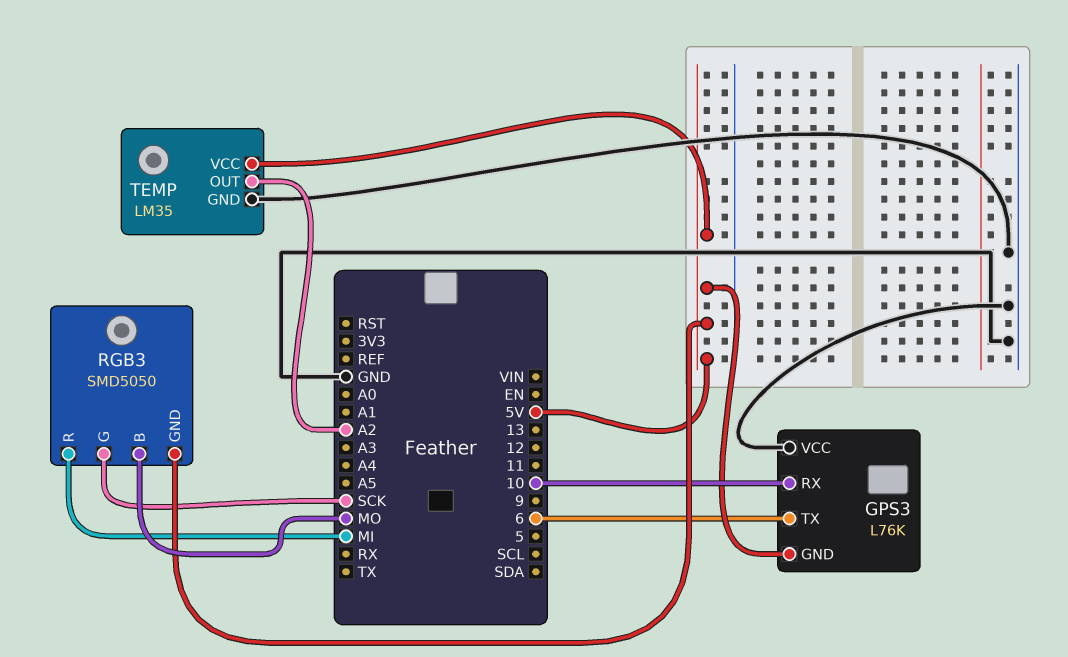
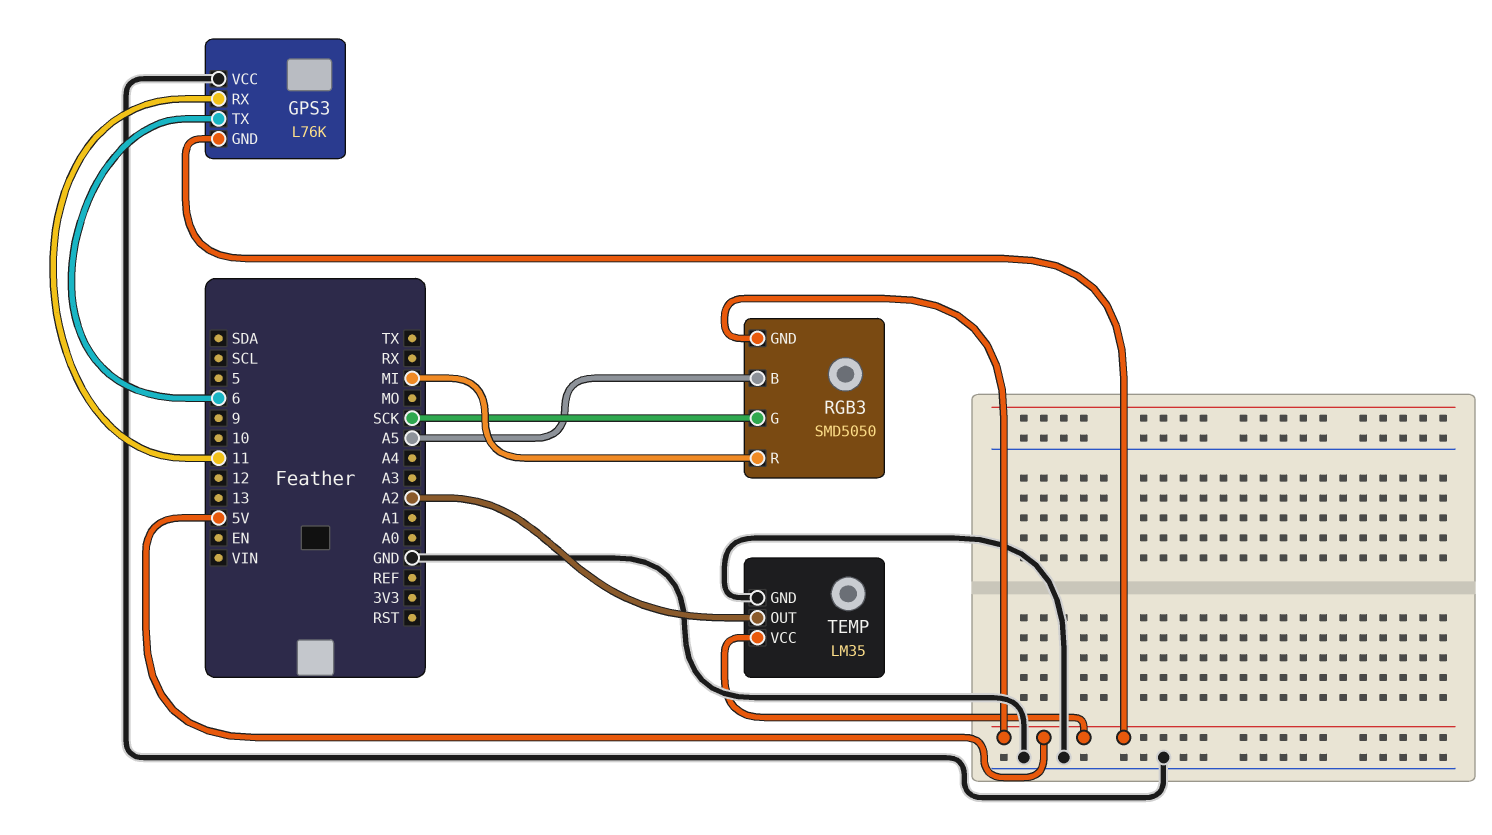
GPS3 pin RX: 10 -> 11
RGB3 pin B: MO -> A5

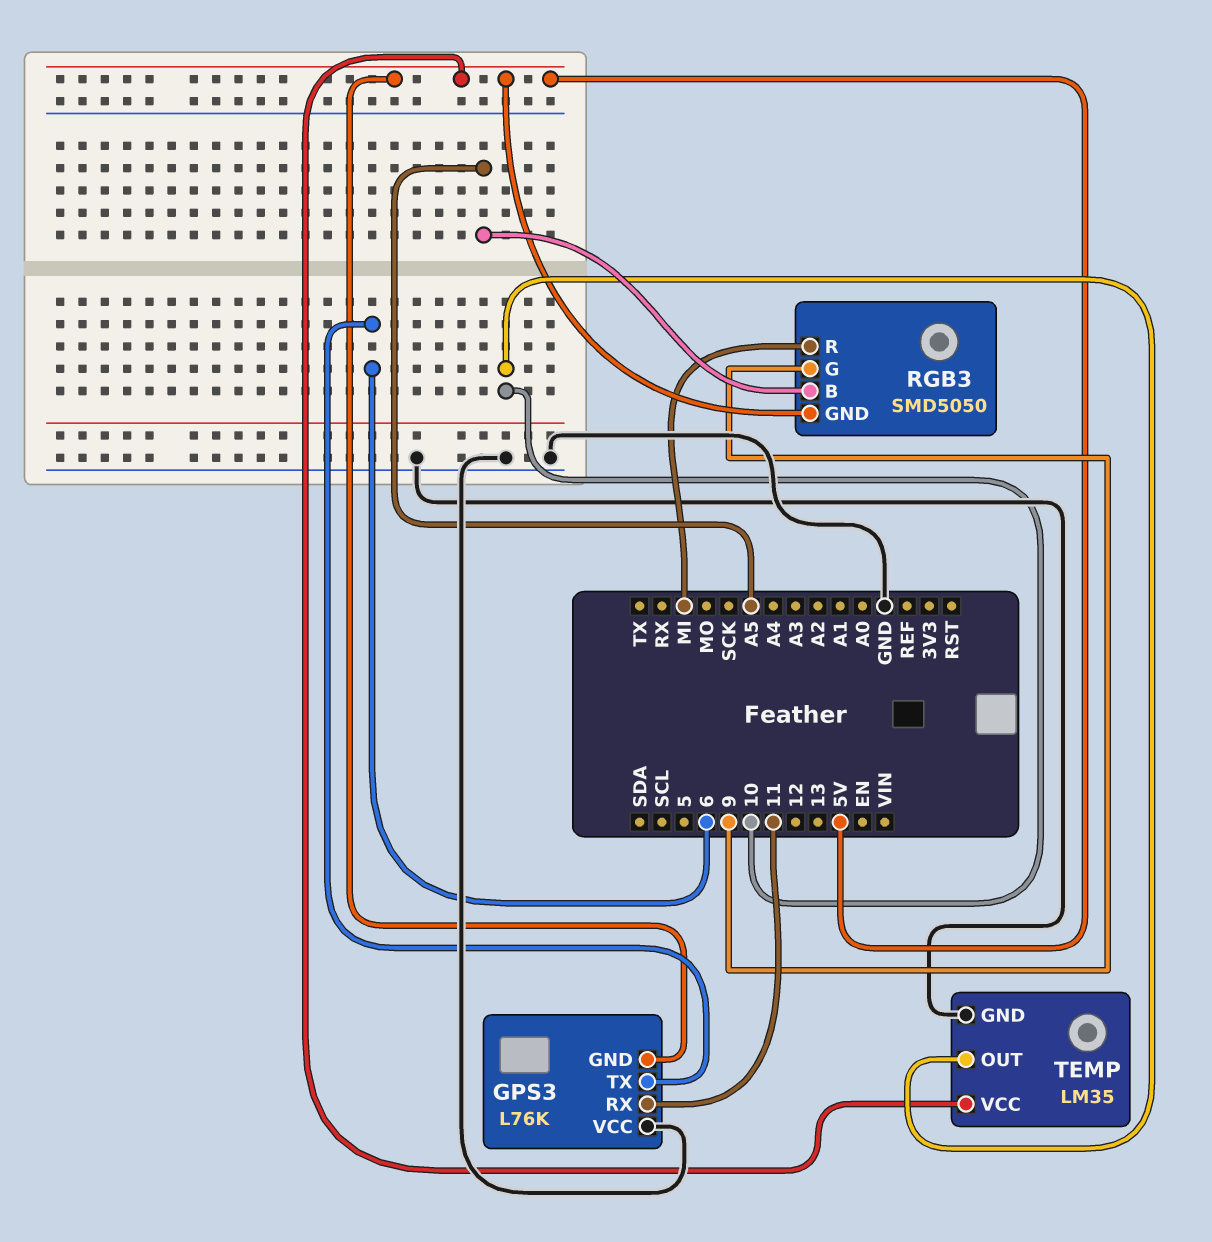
RGB3 pin G: SCK -> 9
TEMP pin OUT: A2 -> 10

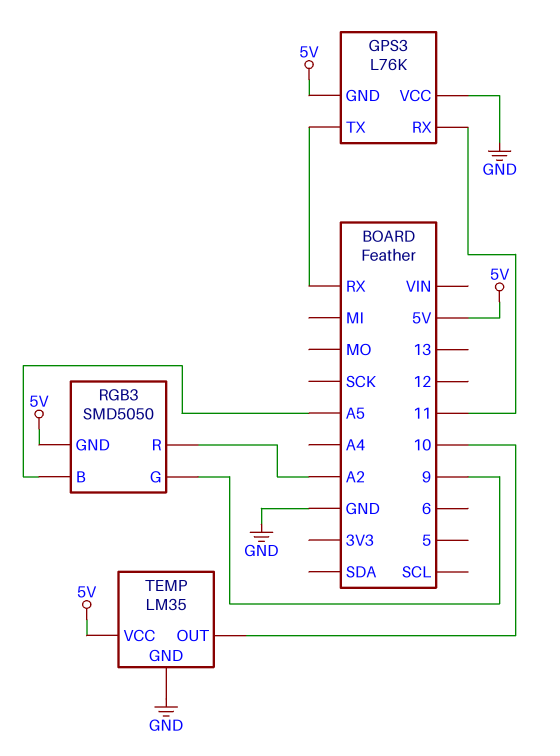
GPS3 pin TX: 6 -> RX
RGB3 pin R: MI -> A2

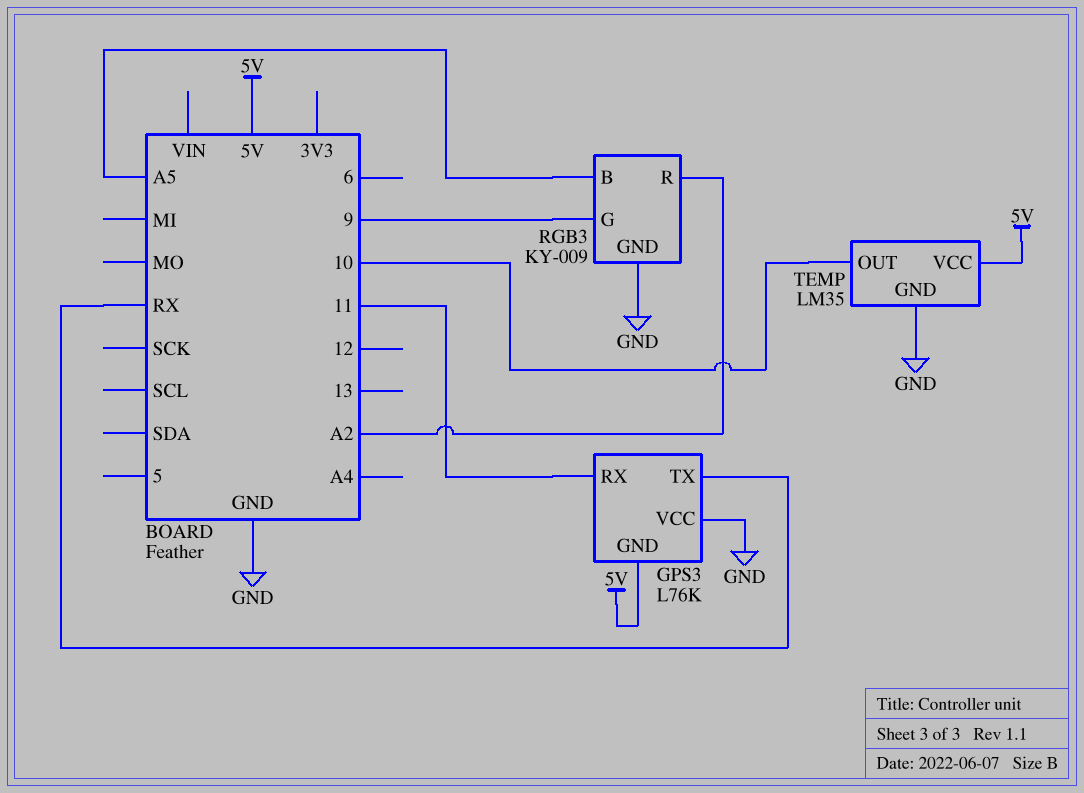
RGB3: SMD5050 -> KY-009
RGB3 pin GND: 5V -> GND

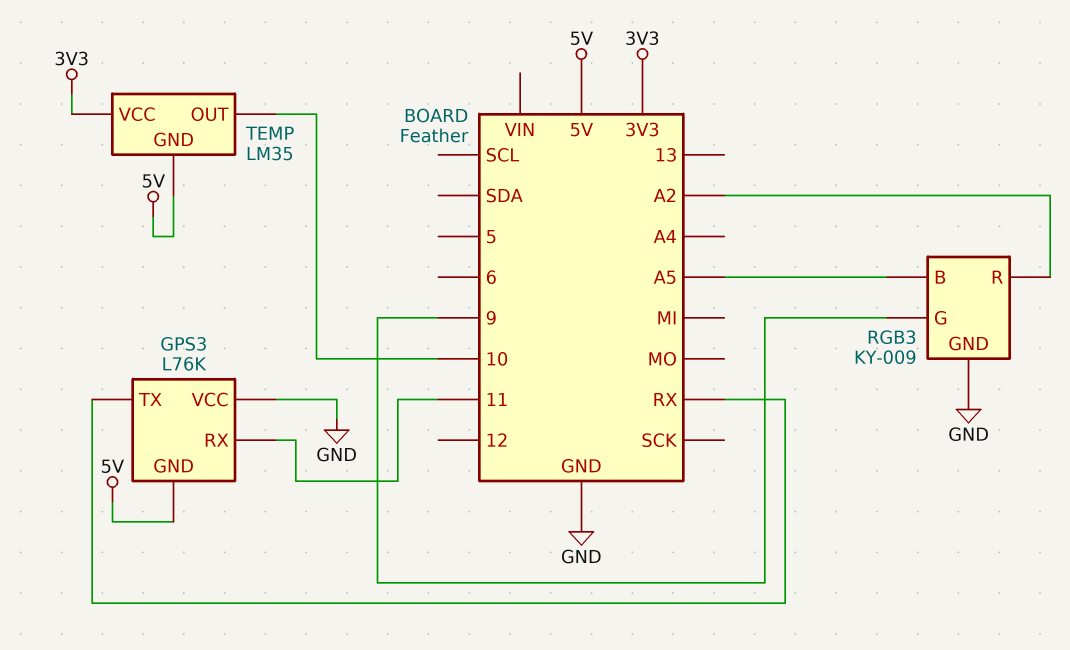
TEMP pin GND: GND -> 5V
TEMP pin VCC: 5V -> 3V3

